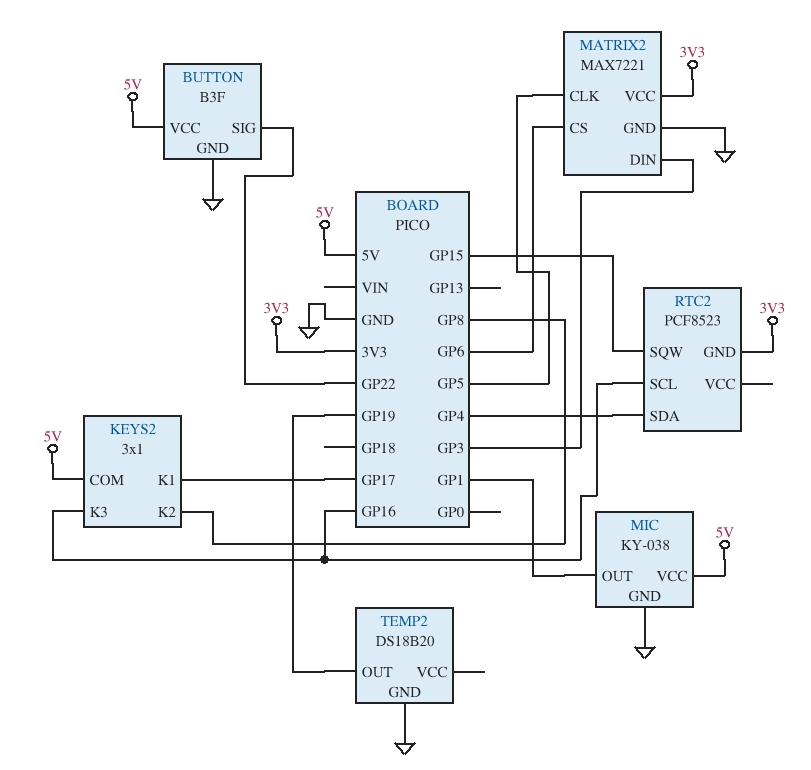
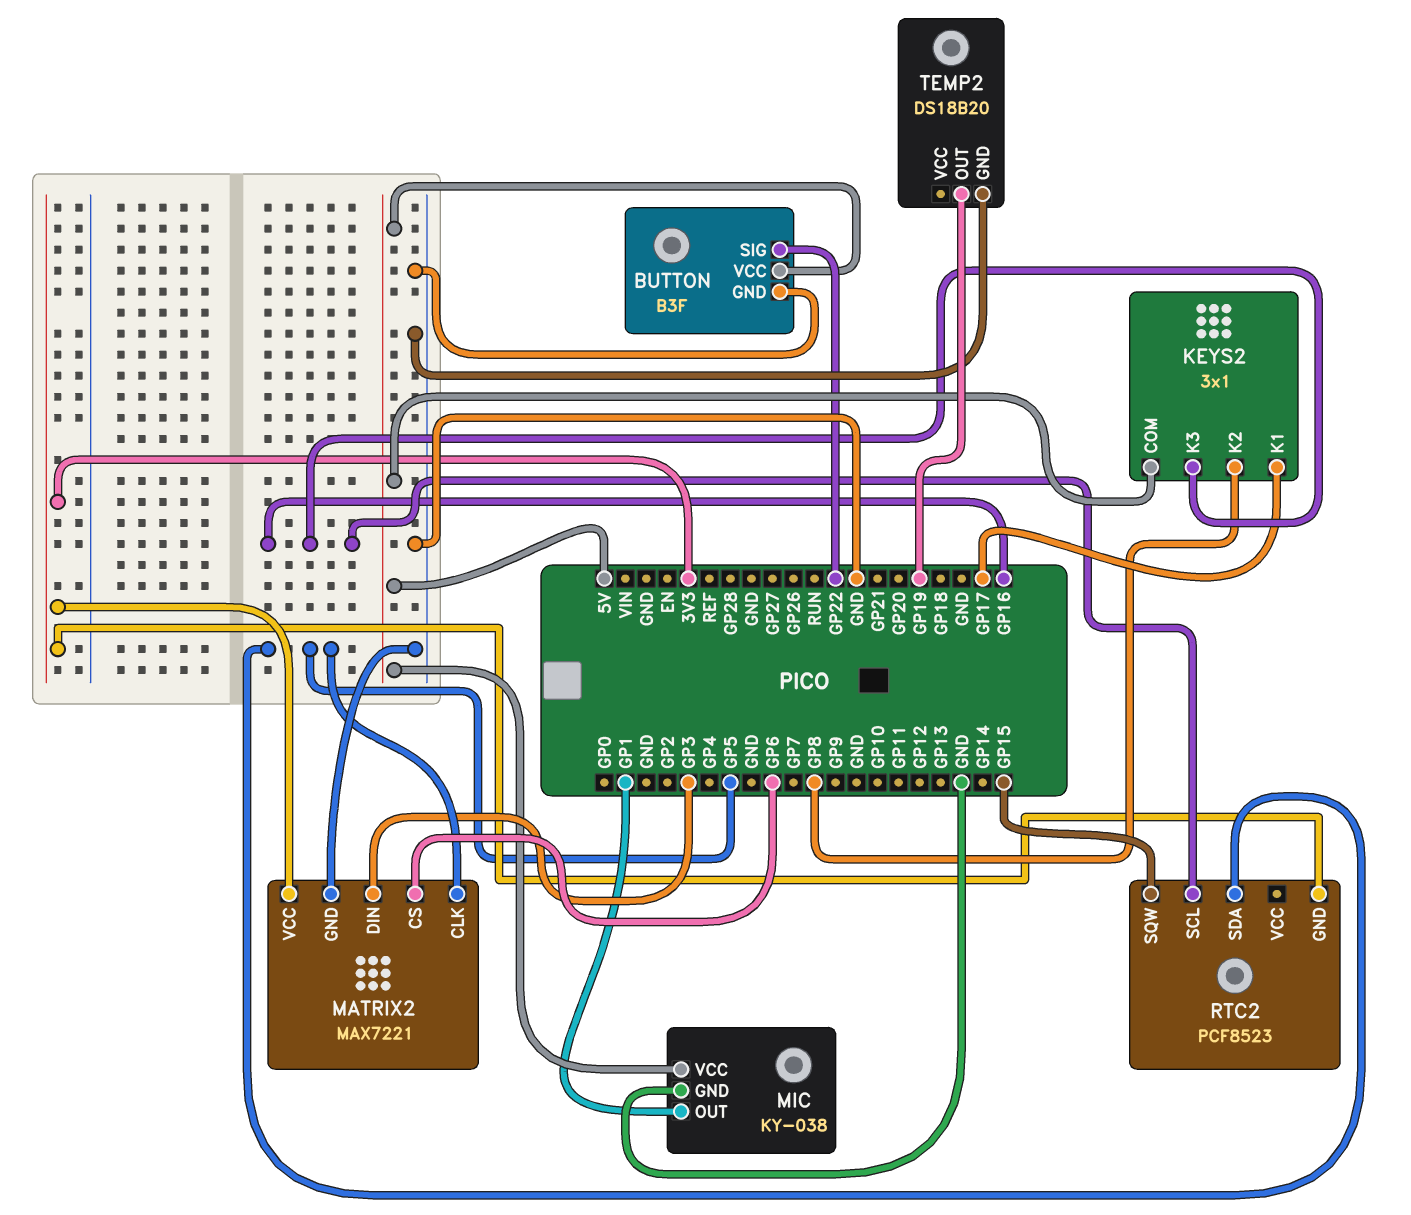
RTC2 pin SDA: GP4 -> GP5

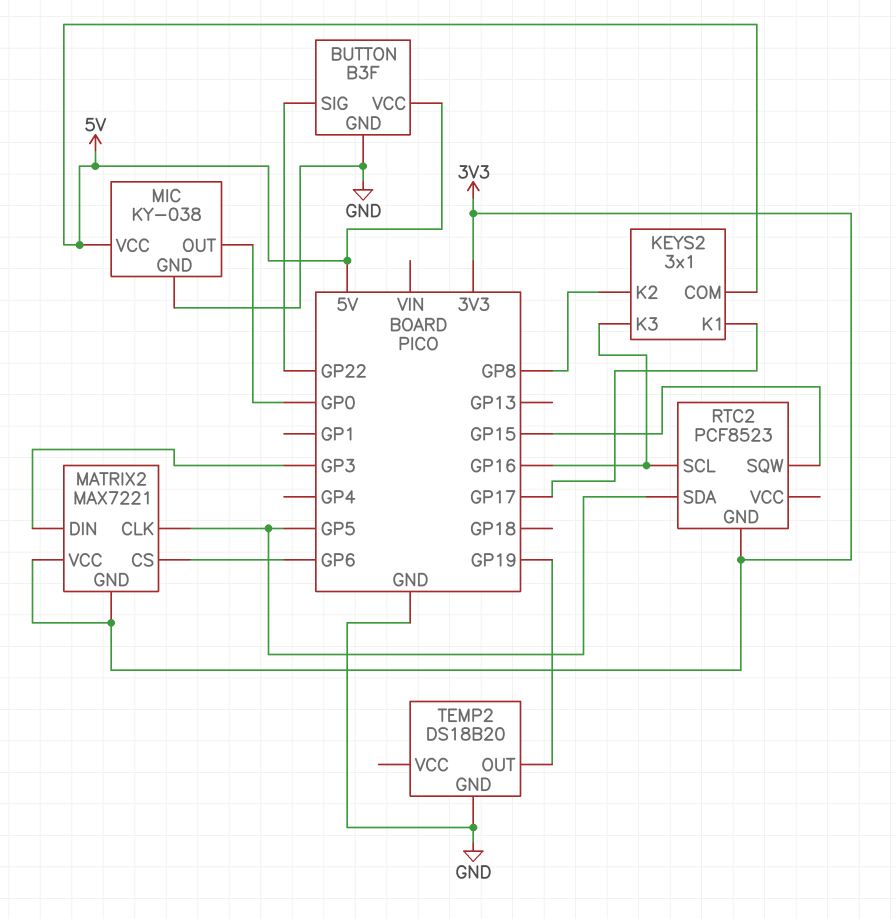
MATRIX2 pin GND: GND -> 3V3
MIC pin OUT: GP1 -> GP0

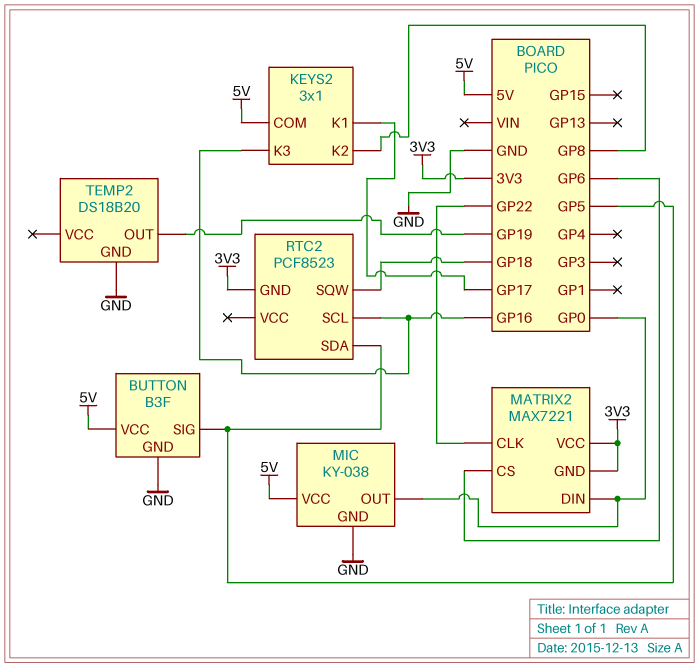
BUTTON pin SIG: GP22 -> GP5
MATRIX2 pin CLK: GP5 -> GP22
MATRIX2 pin DIN: GP3 -> GP0
RTC2 pin SQW: GP15 -> GP18

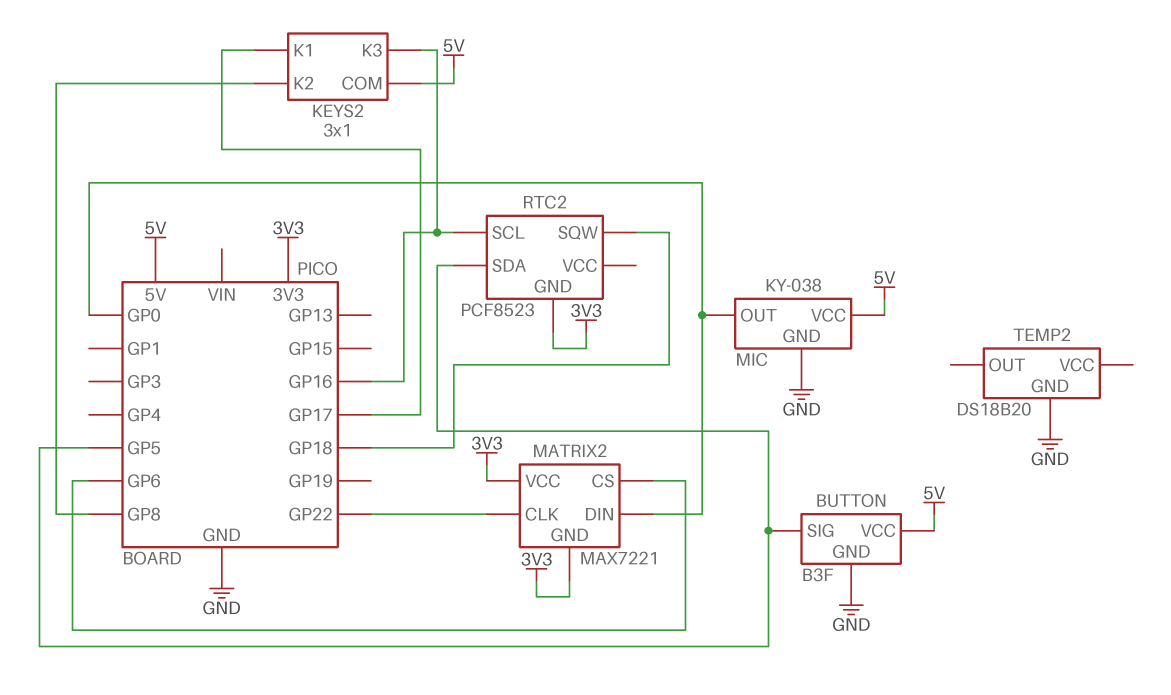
TEMP2 pin OUT: GP19 -> none

